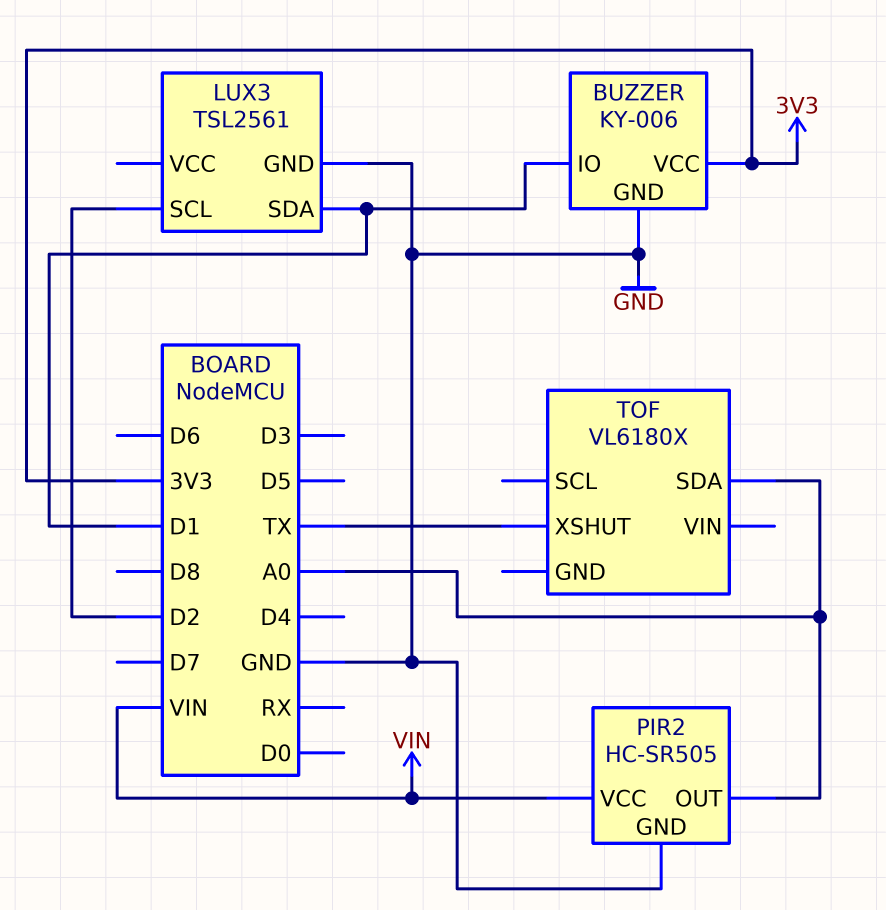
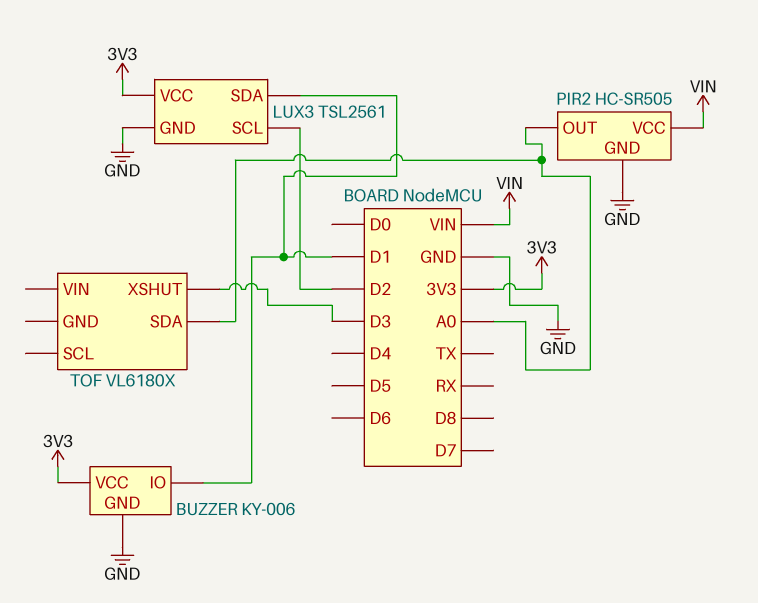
LUX3 pin VCC: none -> 3V3
TOF pin XSHUT: TX -> D3

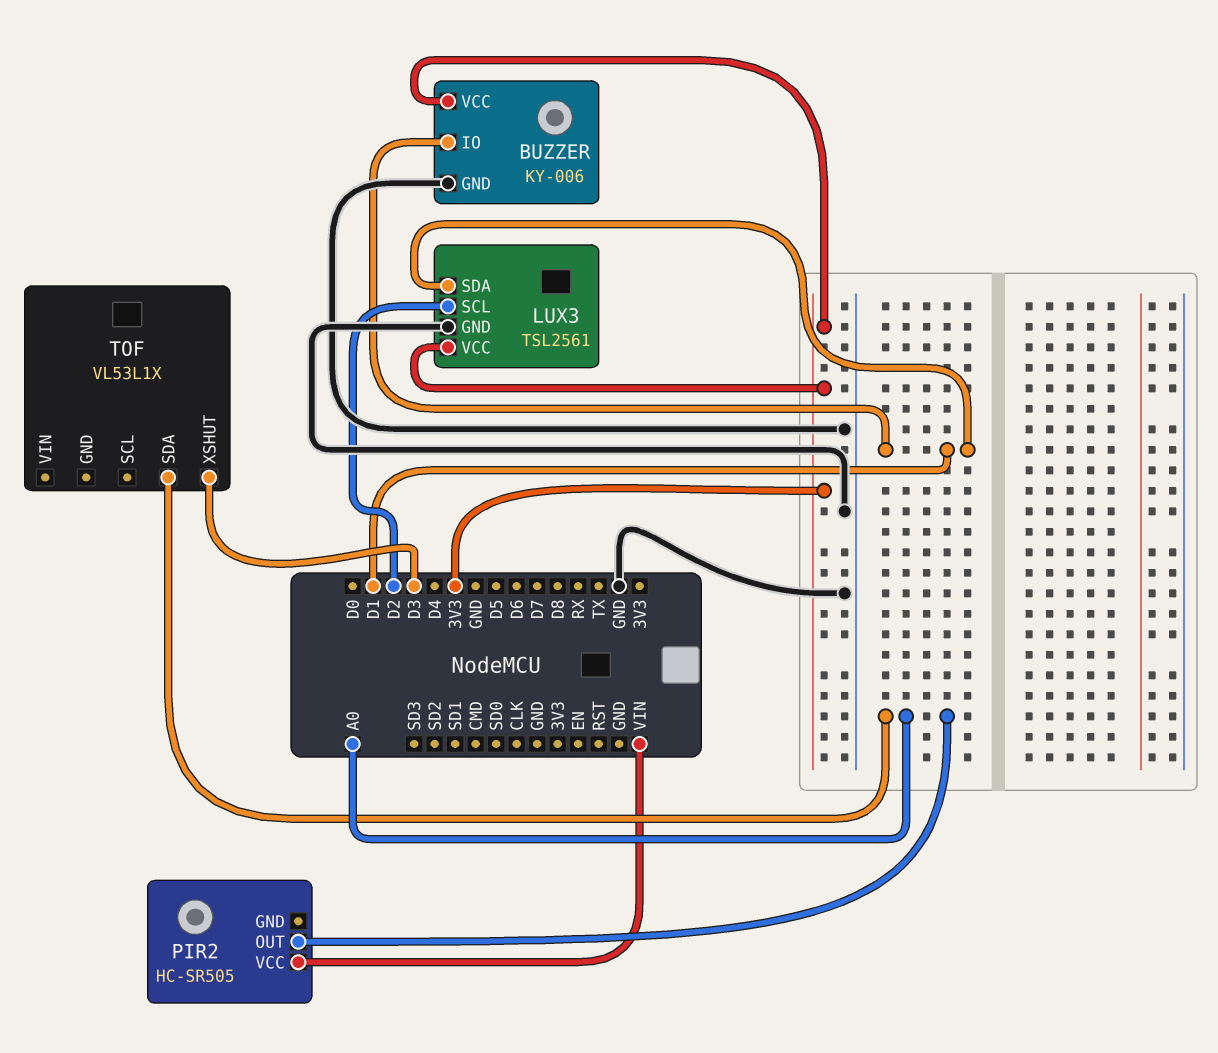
PIR2 pin GND: GND -> none
TOF: VL6180X -> VL53L1X

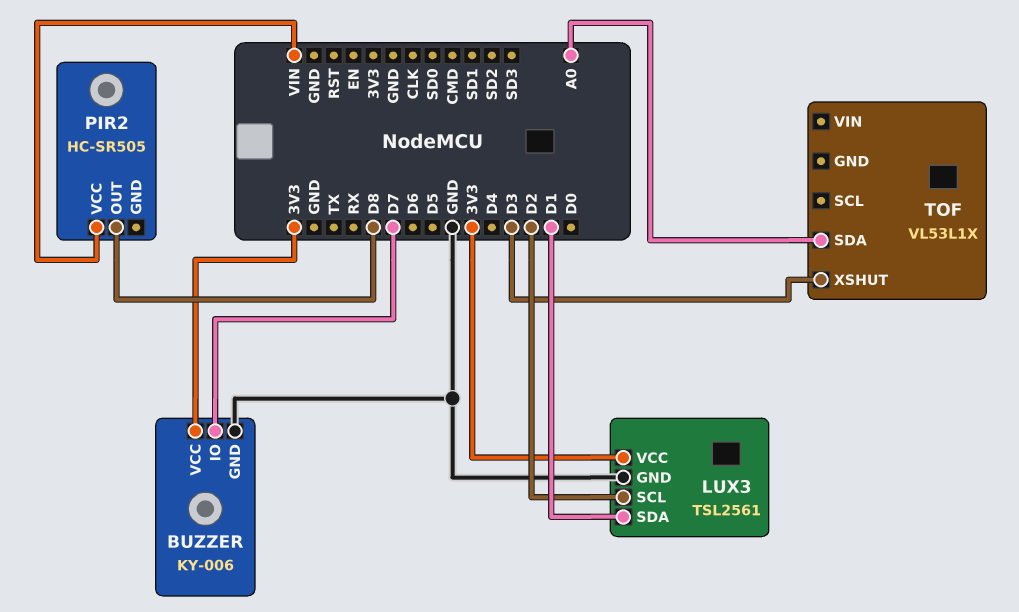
BUZZER pin IO: D1 -> D7
PIR2 pin OUT: A0 -> D8

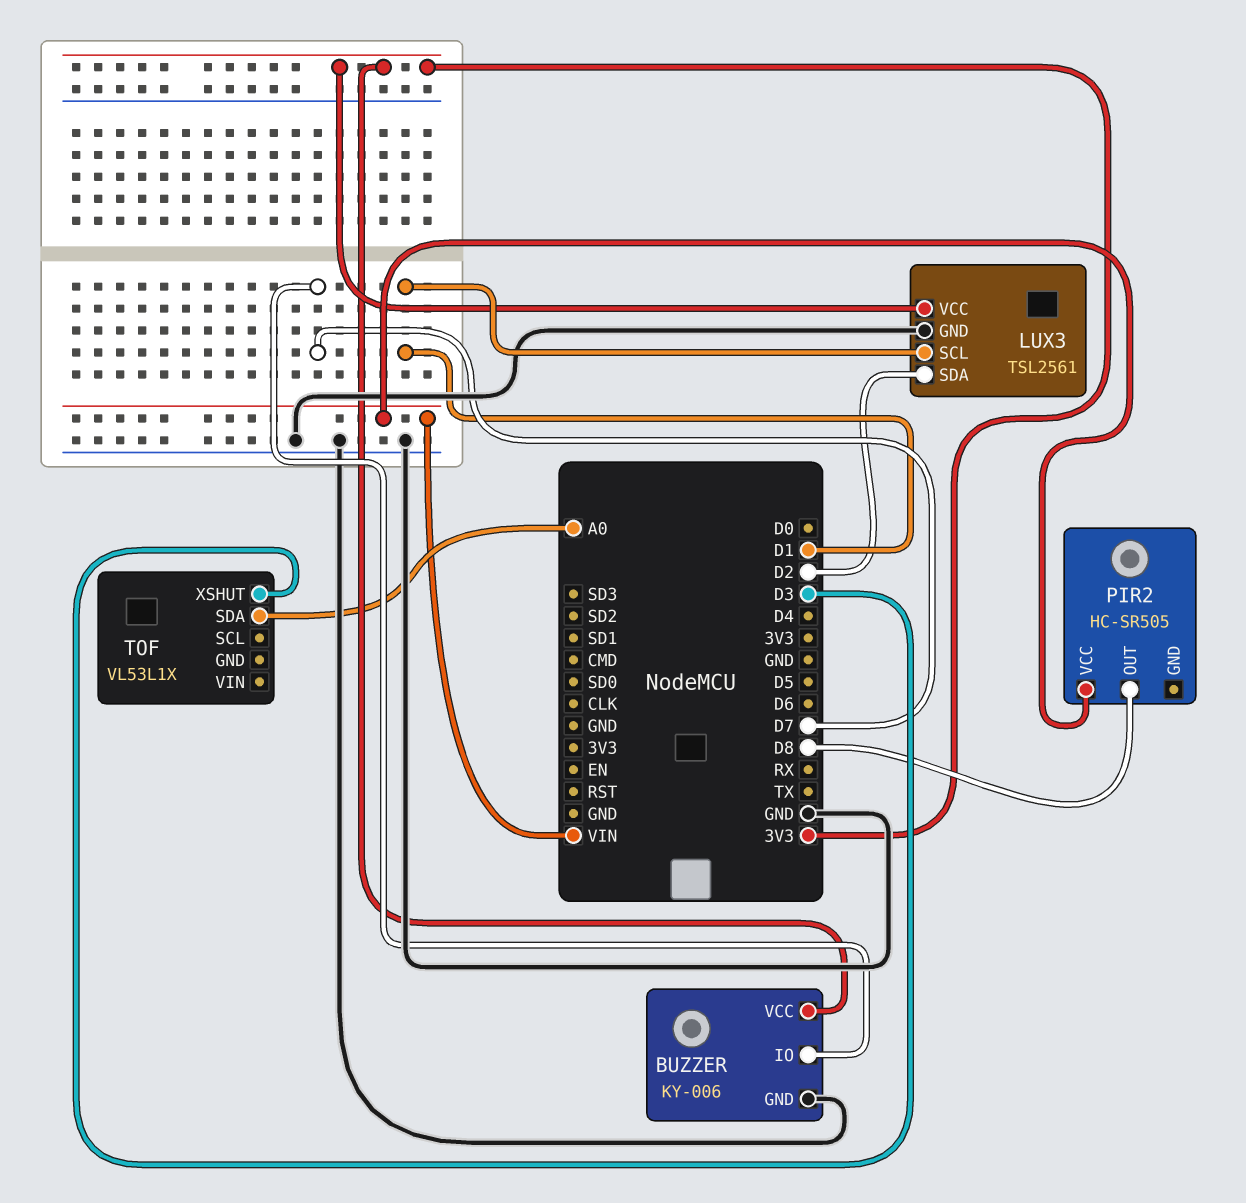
LUX3 pin SCL: D2 -> D1
LUX3 pin SDA: D1 -> D2

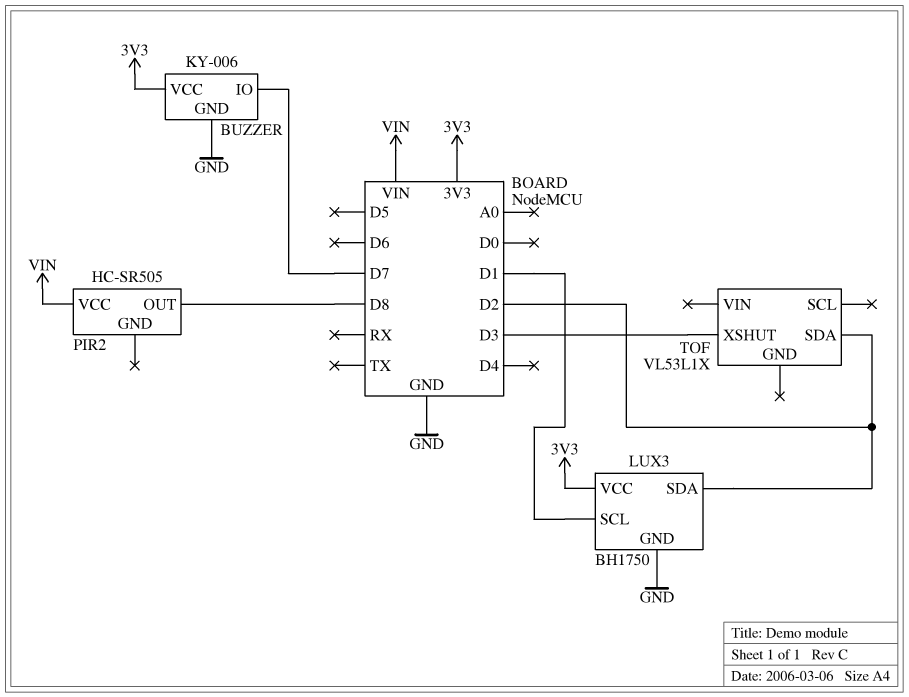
LUX3: TSL2561 -> BH1750
TOF pin SDA: A0 -> D2

